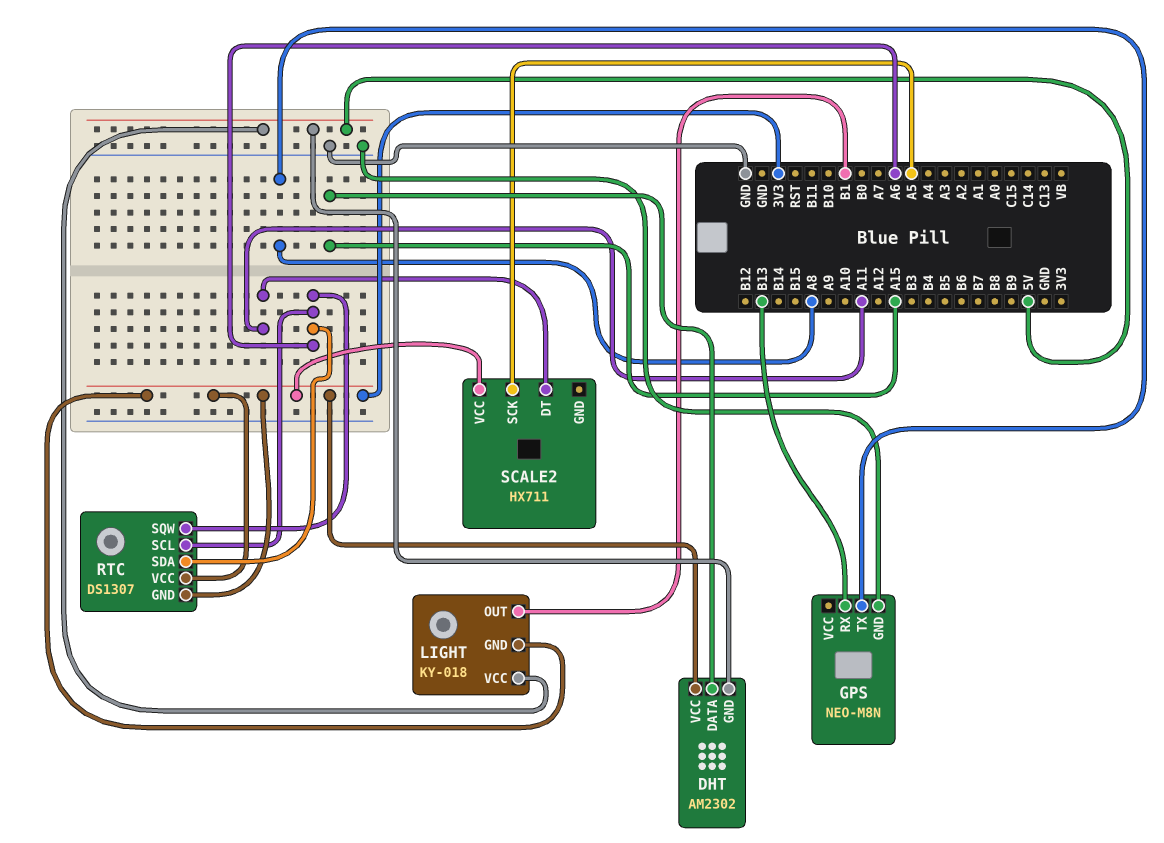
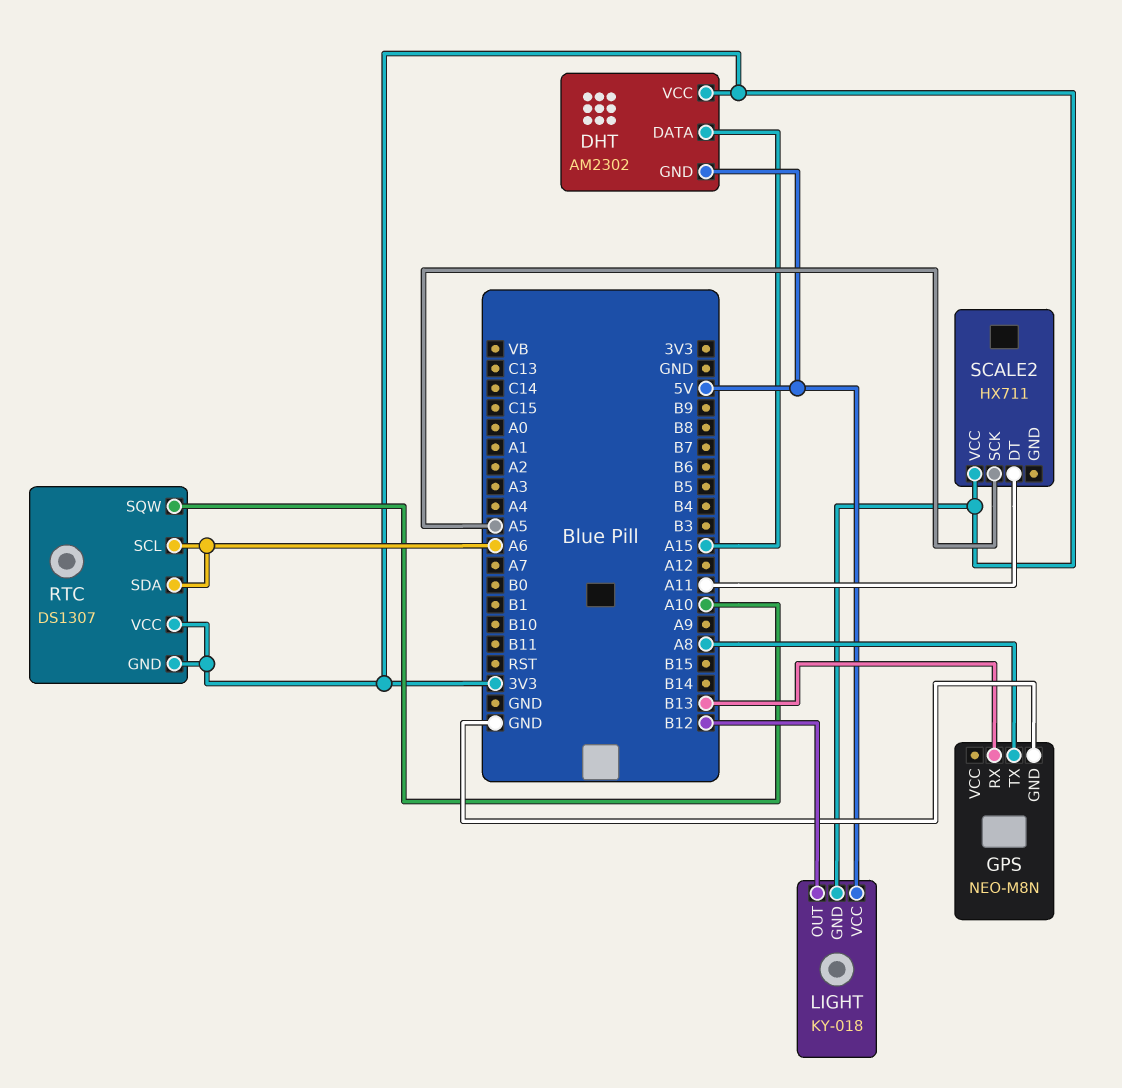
LIGHT pin OUT: B1 -> B12
RTC pin SQW: A6 -> A10

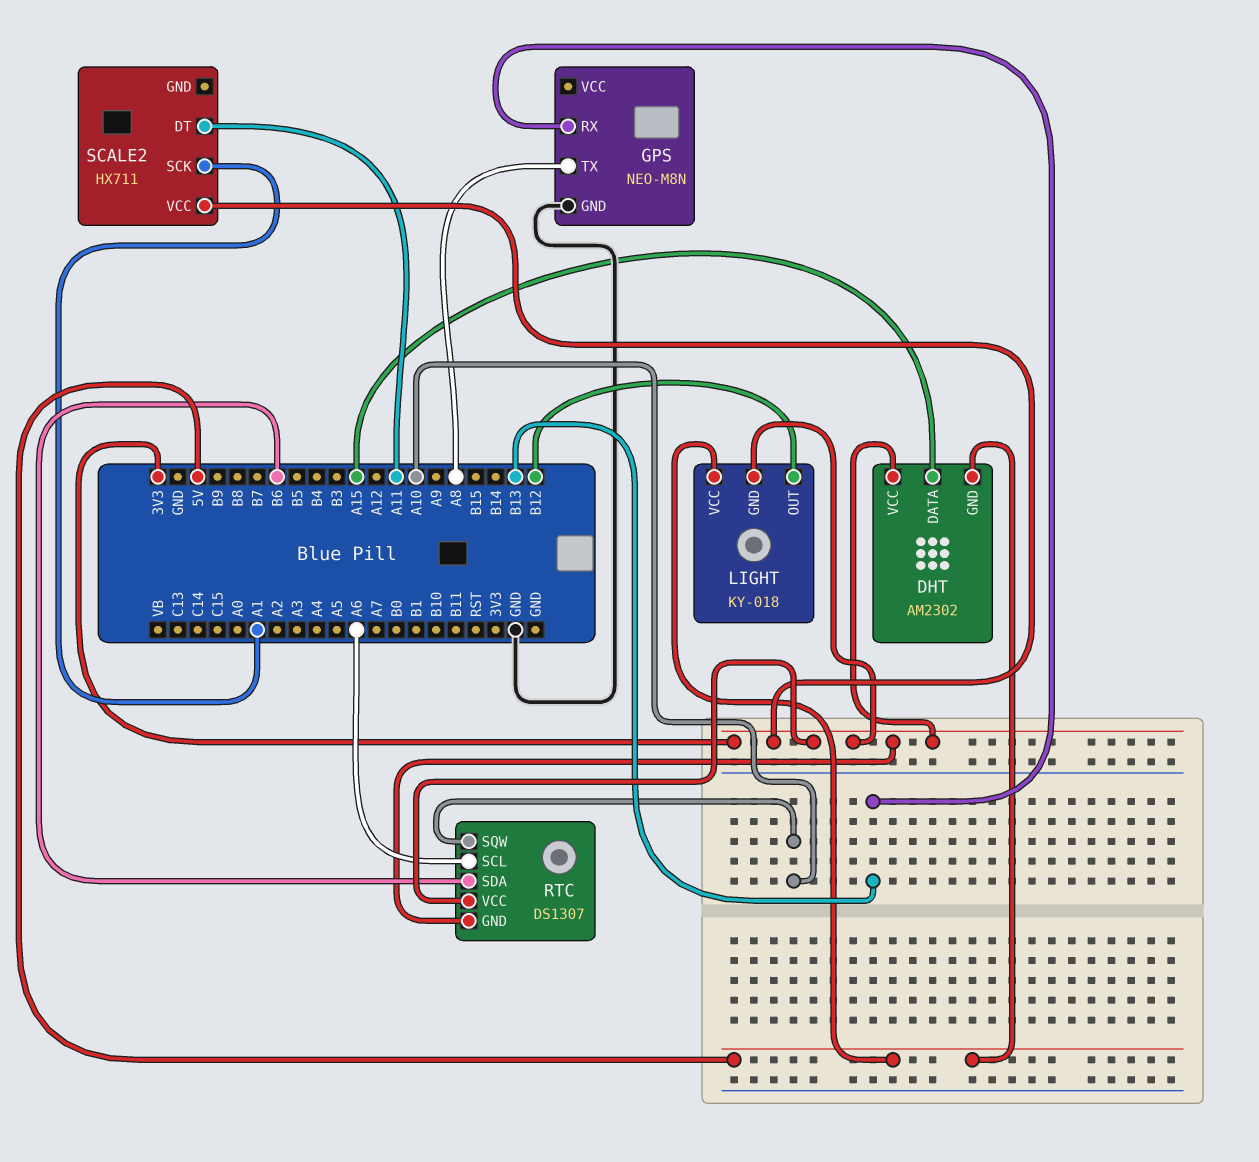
RTC pin SDA: A6 -> B6
SCALE2 pin SCK: A5 -> A1

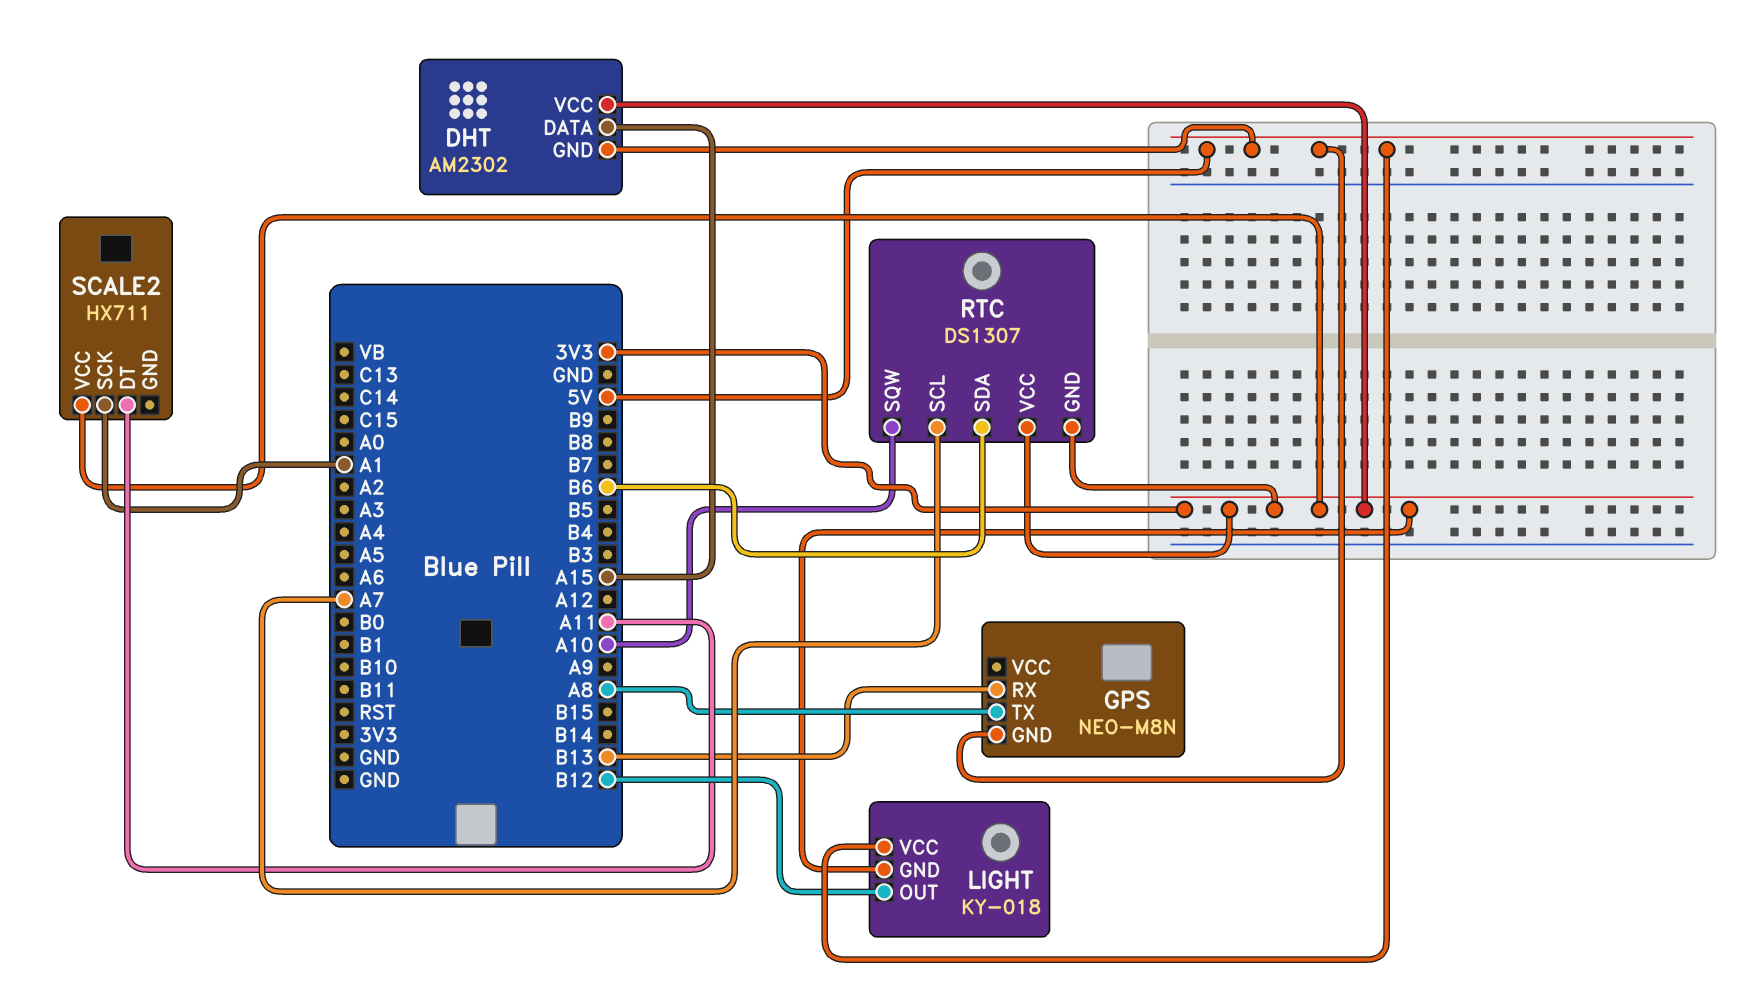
GPS pin GND: GND -> 5V
RTC pin SCL: A6 -> A7

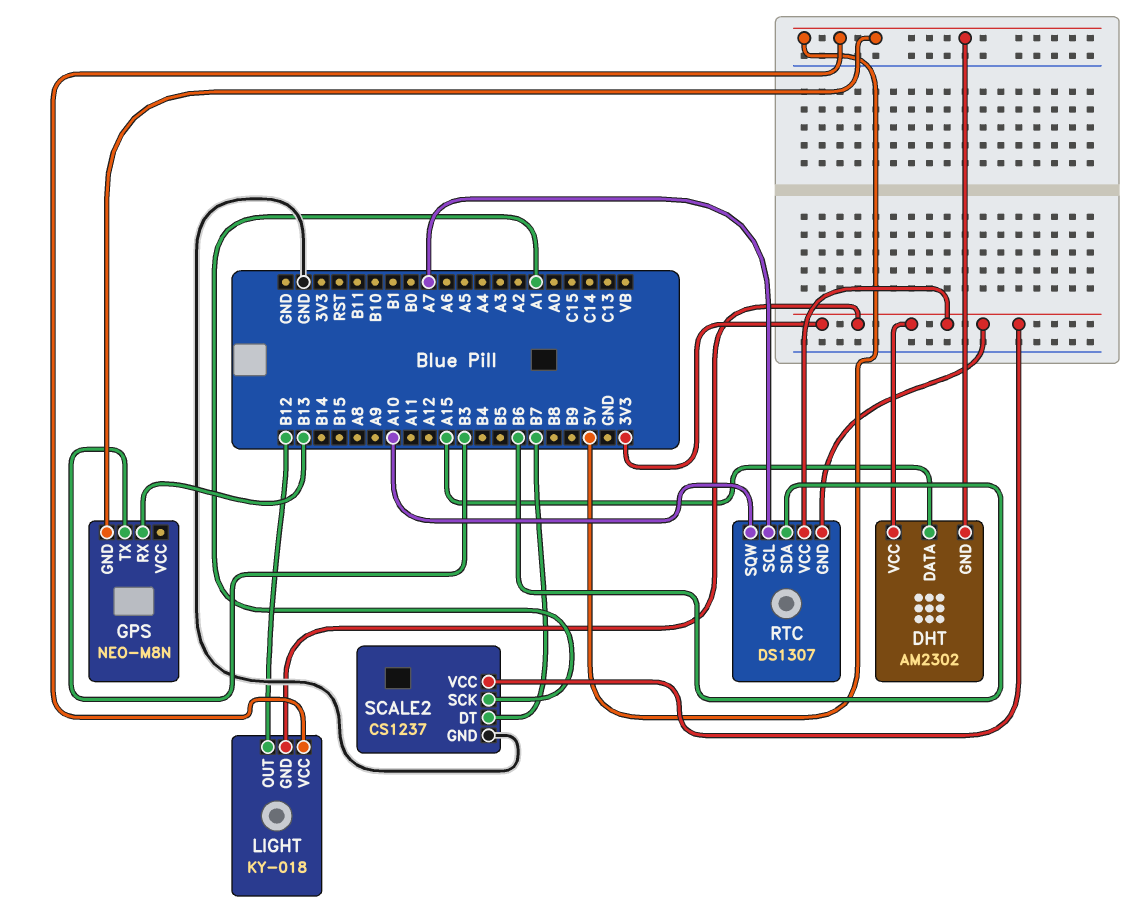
GPS pin TX: A8 -> B3
SCALE2: HX711 -> CS1237
SCALE2 pin DT: A11 -> B7
SCALE2 pin GND: none -> GND

